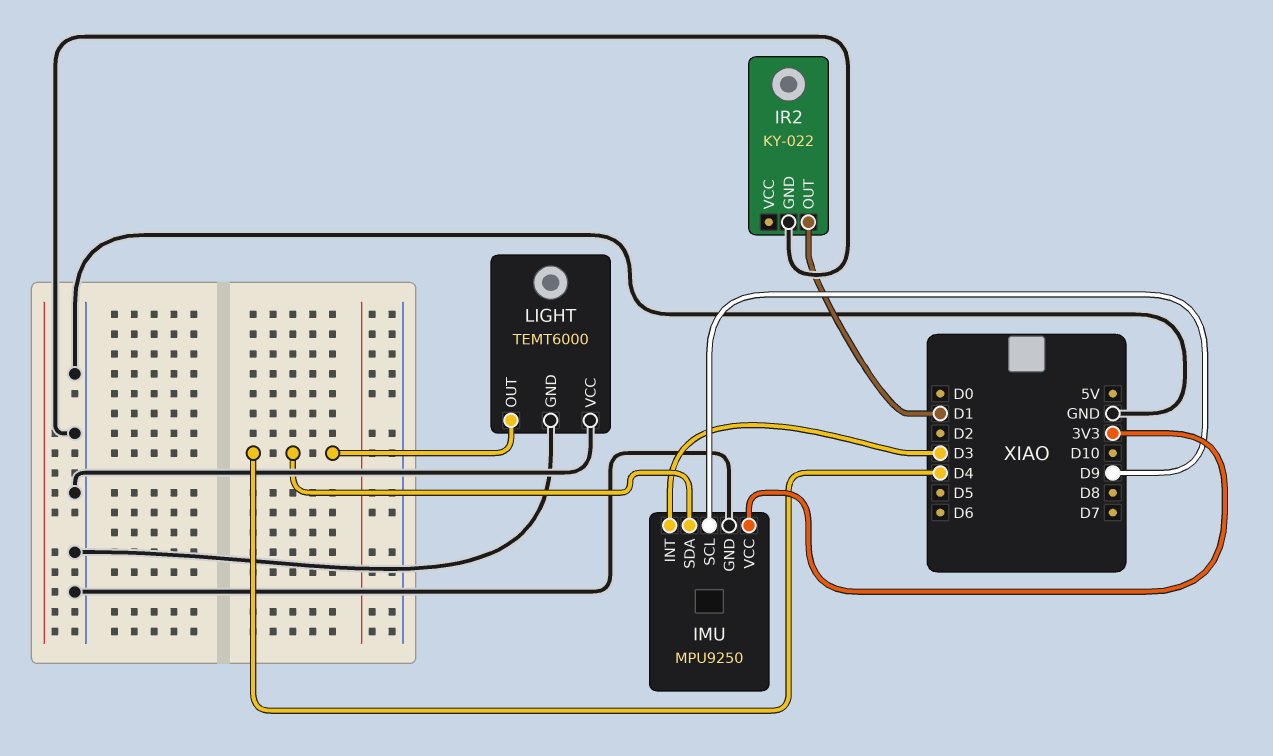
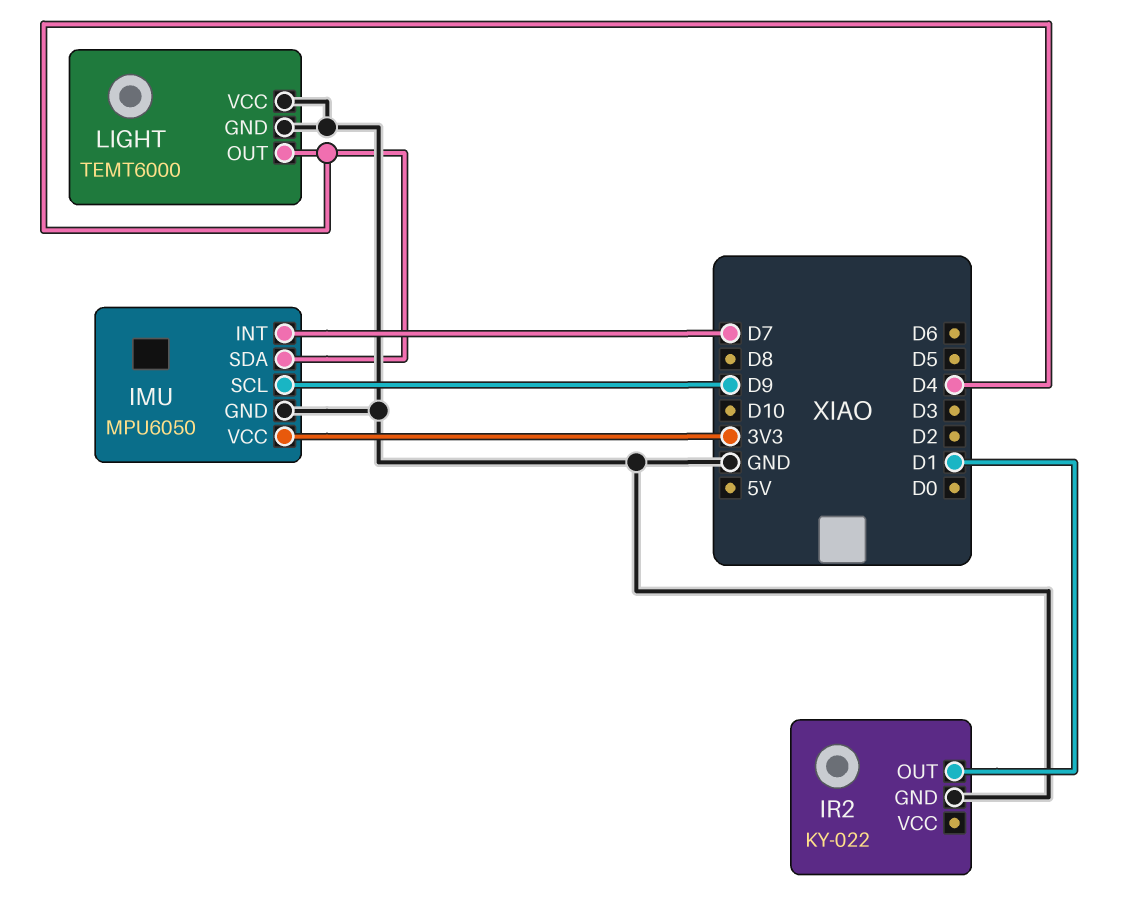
IMU: MPU9250 -> MPU6050
IMU pin INT: D3 -> D7

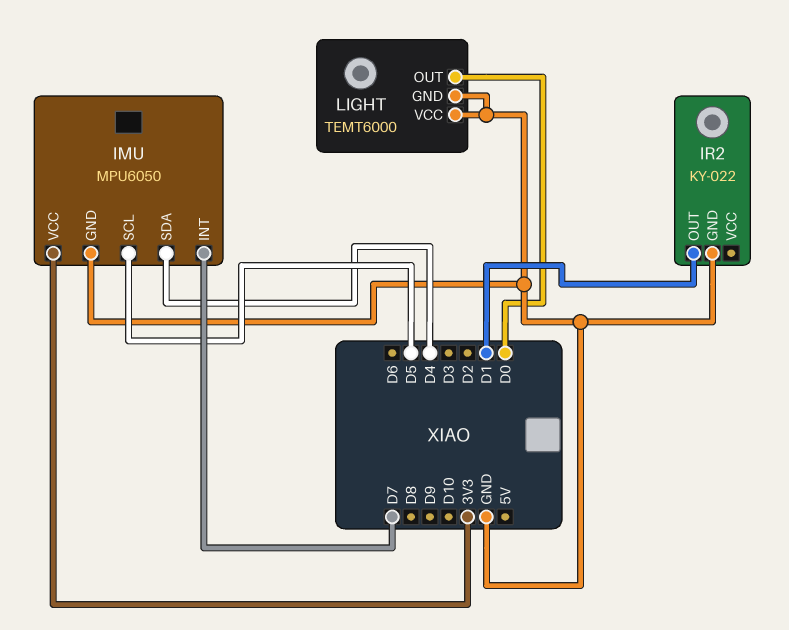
IMU pin SCL: D9 -> D5
LIGHT pin OUT: D4 -> D0

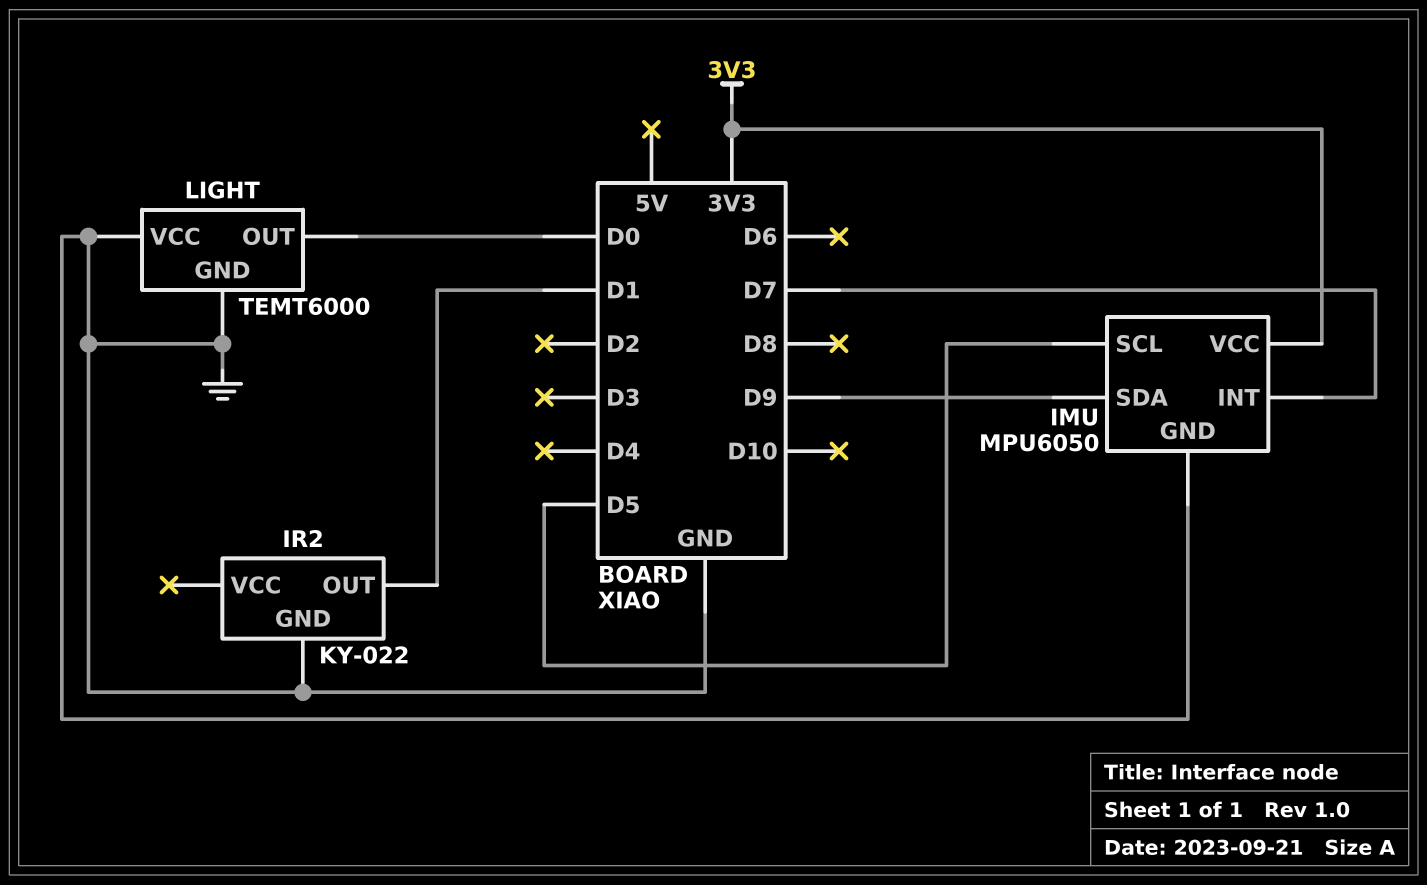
IMU pin SDA: D4 -> D9

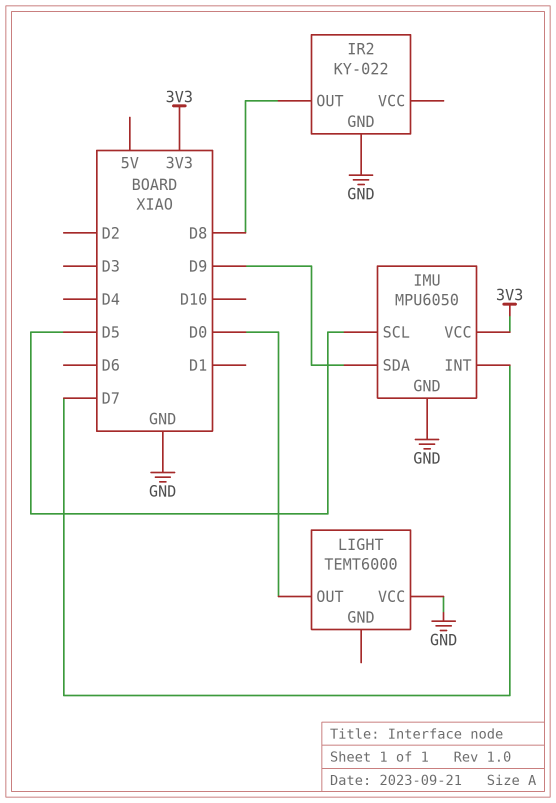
IR2 pin OUT: D1 -> D8
LIGHT pin GND: GND -> none

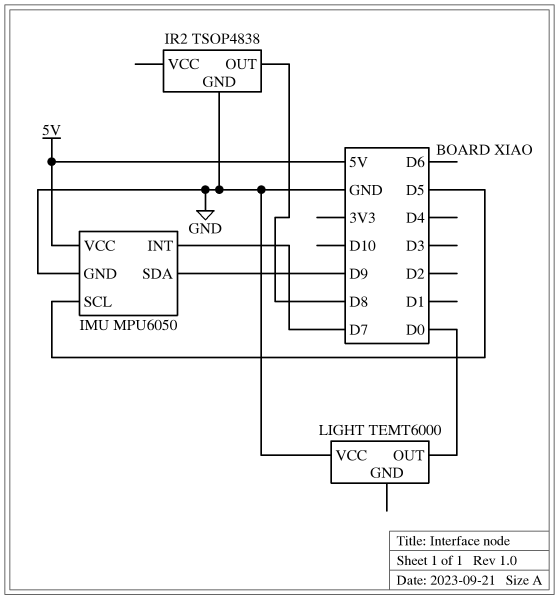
IMU pin VCC: 3V3 -> 5V
IR2: KY-022 -> TSOP4838

